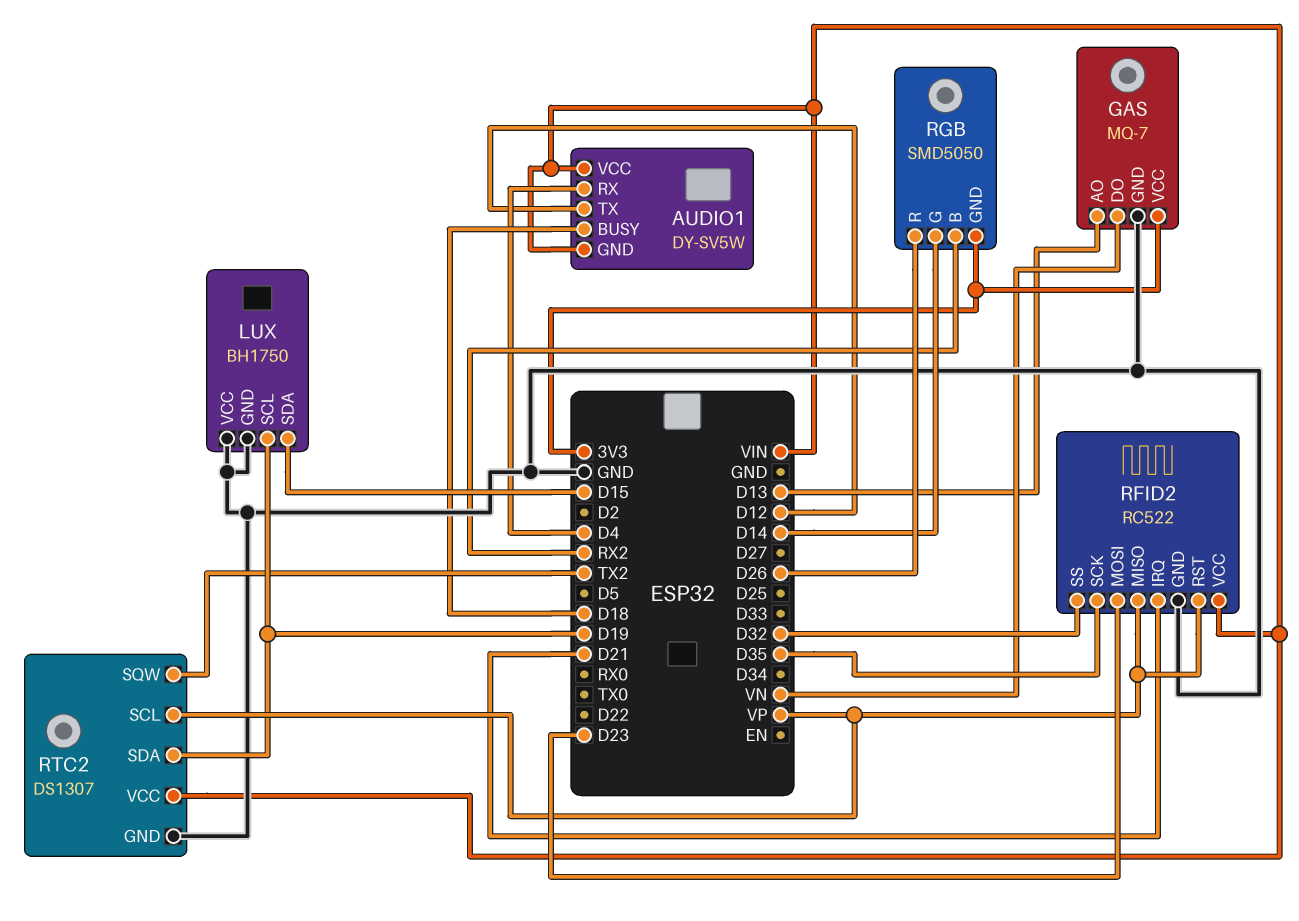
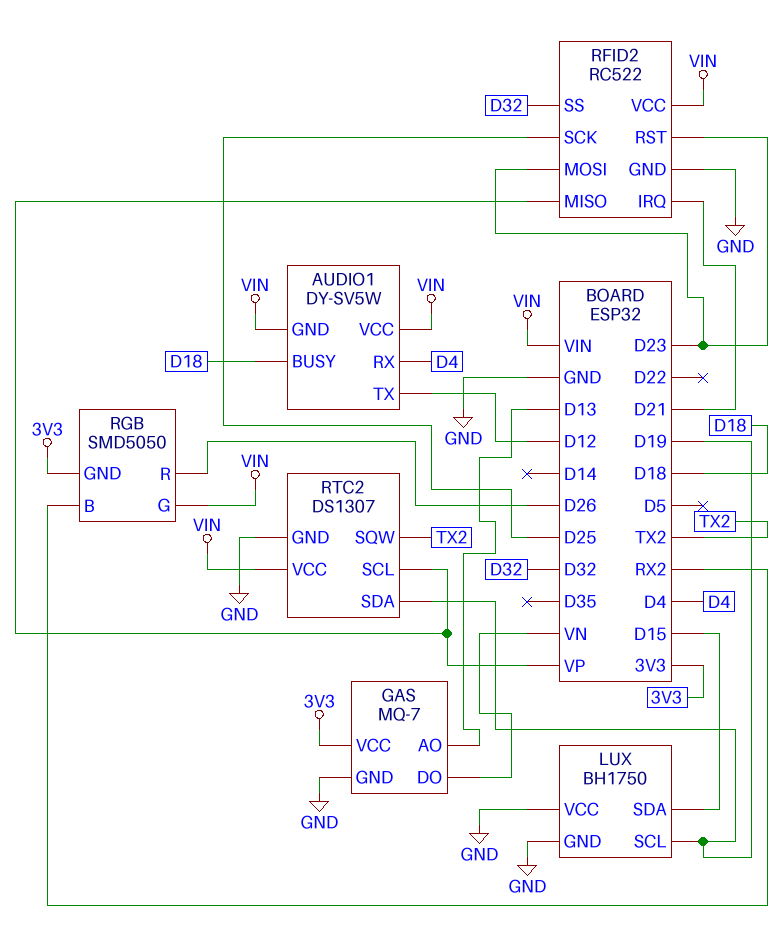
RFID2 pin RST: VP -> D23
RFID2 pin SCK: D35 -> D25
RGB pin G: D14 -> VIN

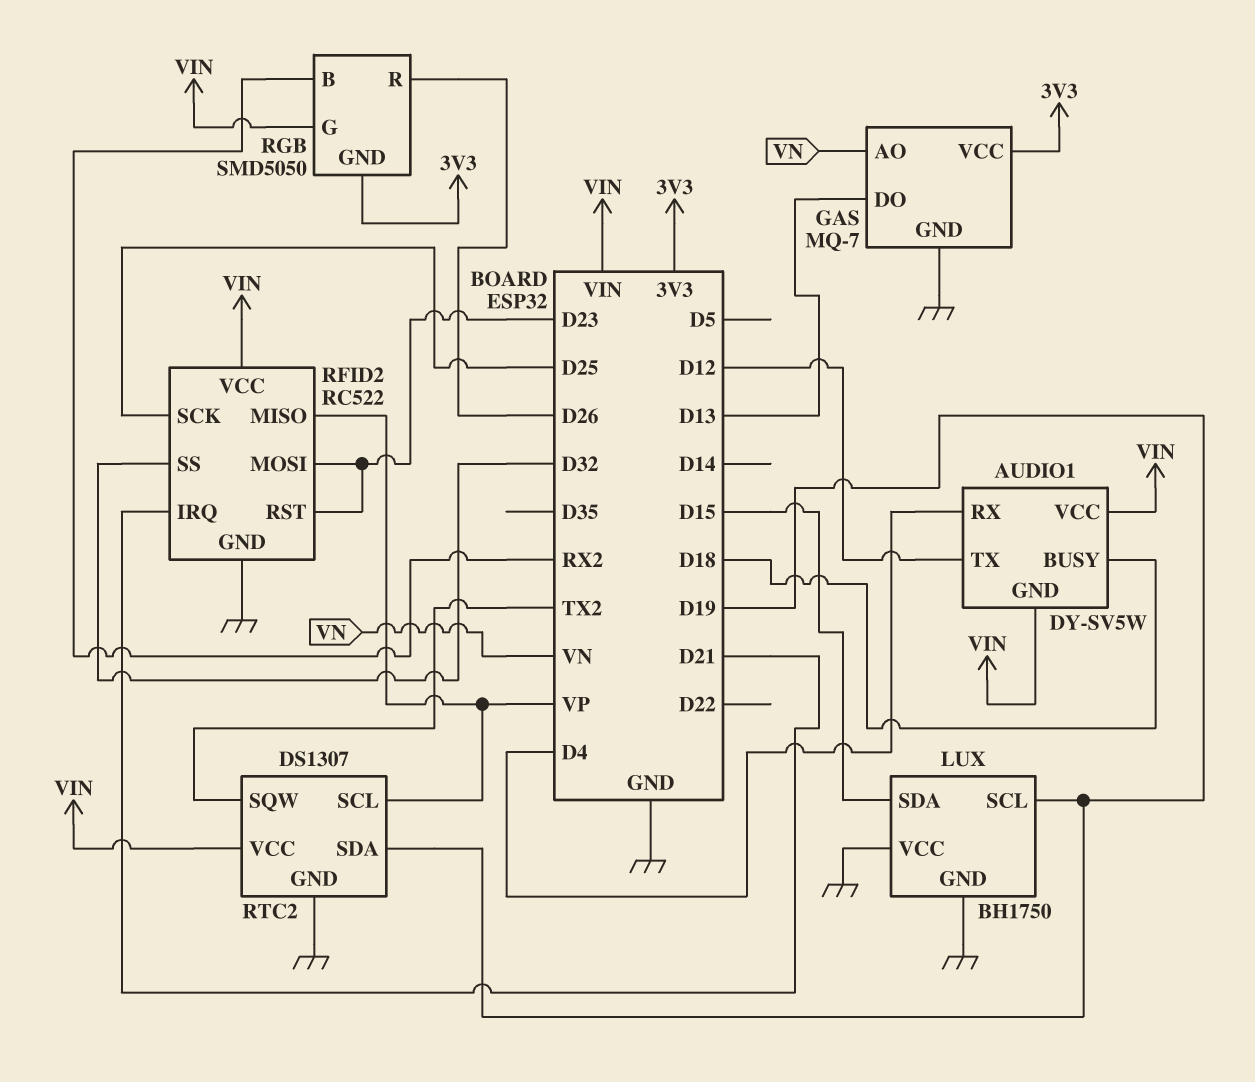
GAS pin AO: D13 -> VN
GAS pin DO: VN -> D13

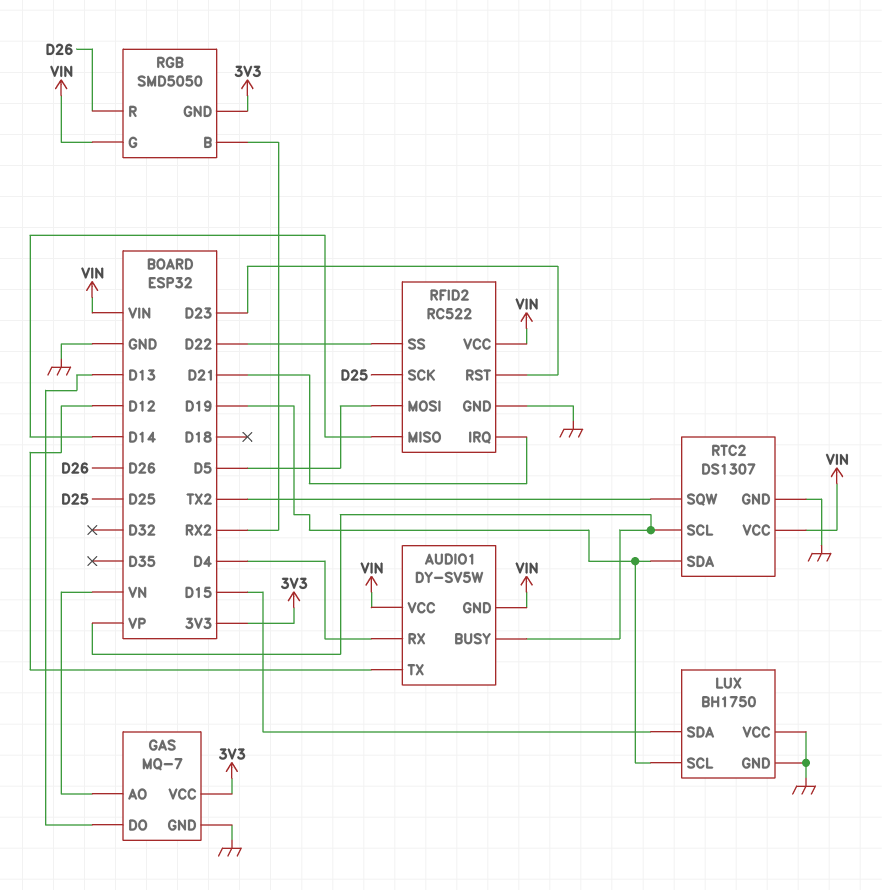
AUDIO1 pin BUSY: D18 -> VP
RFID2 pin MISO: VP -> D14
RFID2 pin MOSI: D23 -> D5
RFID2 pin SS: D32 -> D22

